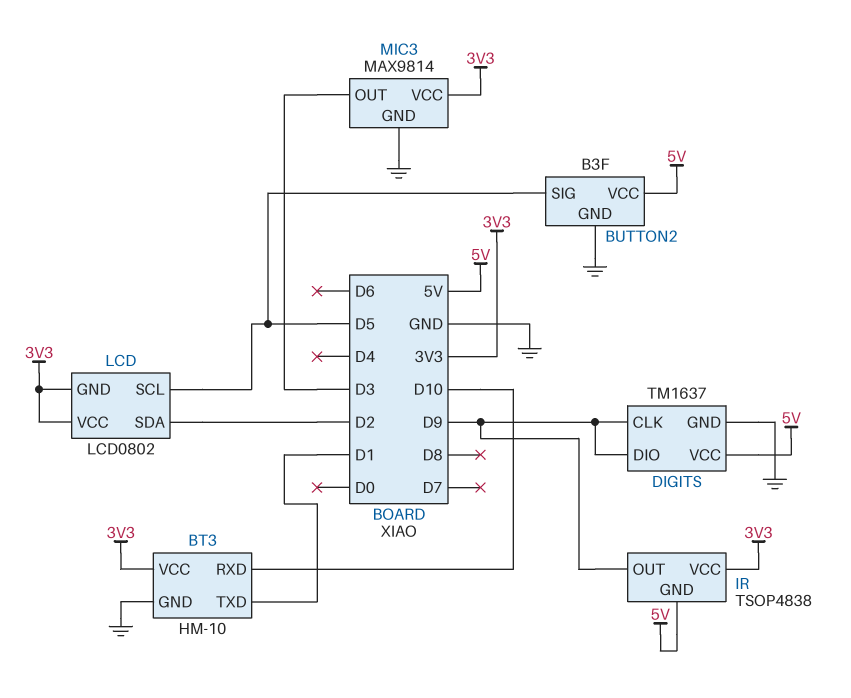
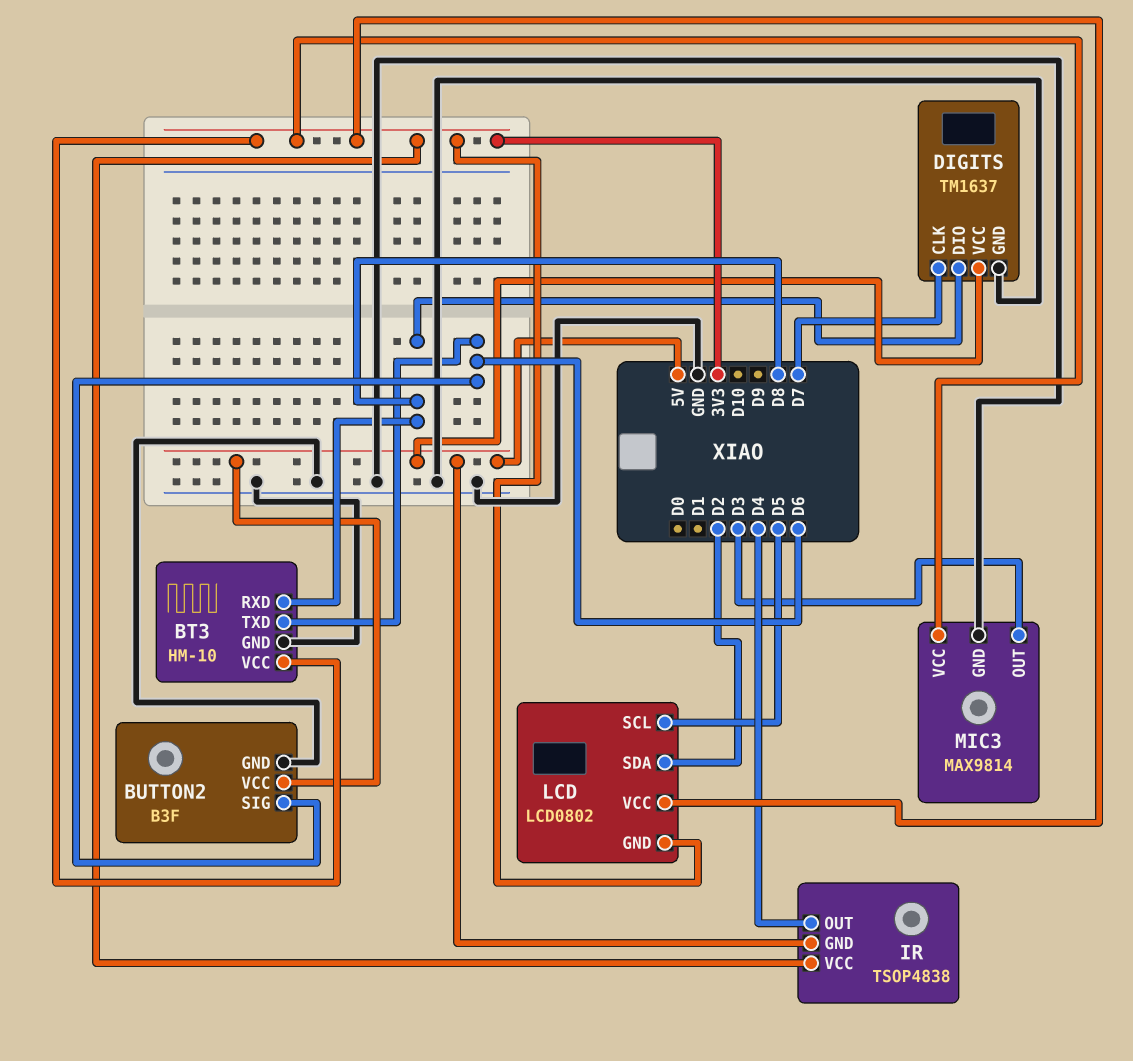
BT3 pin RXD: D10 -> D8
BT3 pin TXD: D1 -> D6
BUTTON2 pin SIG: D5 -> D6
DIGITS pin CLK: D9 -> D7
DIGITS pin DIO: D9 -> D8
IR pin OUT: D9 -> D4

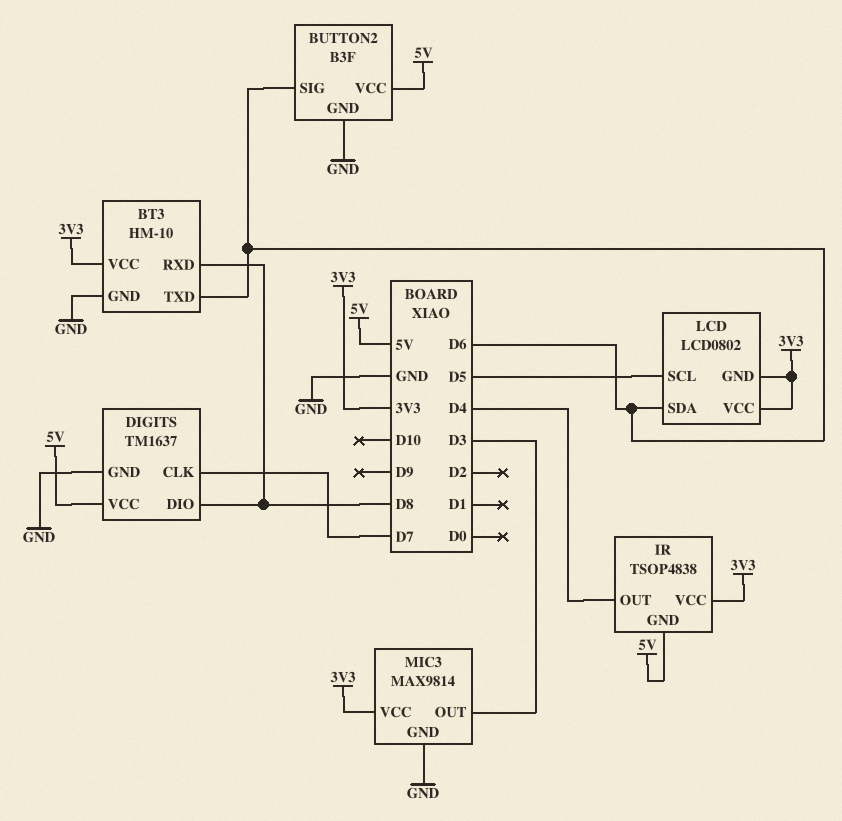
LCD pin SDA: D2 -> D6

